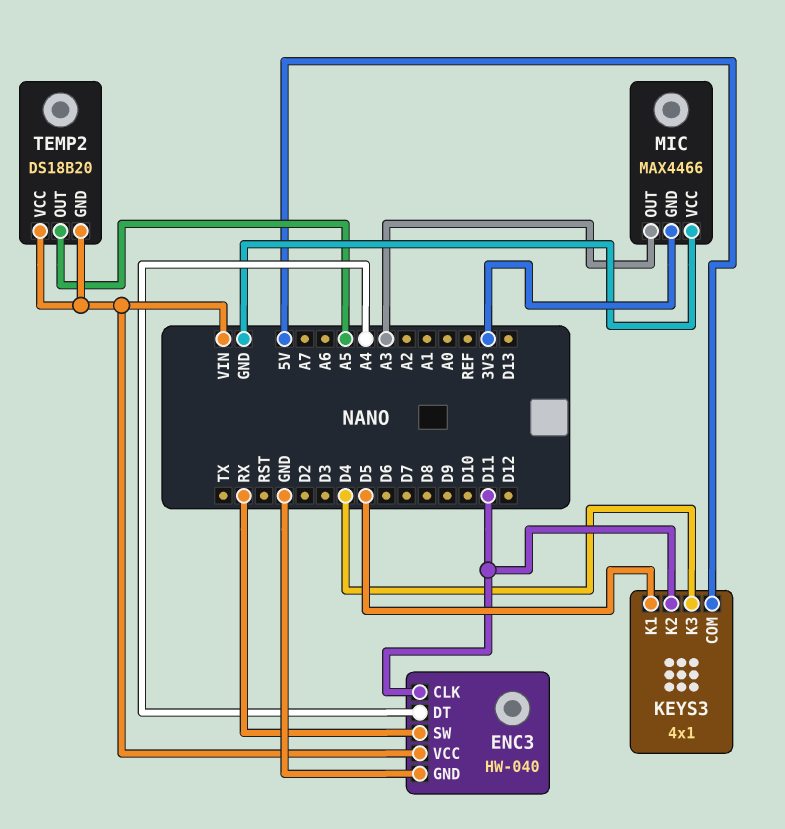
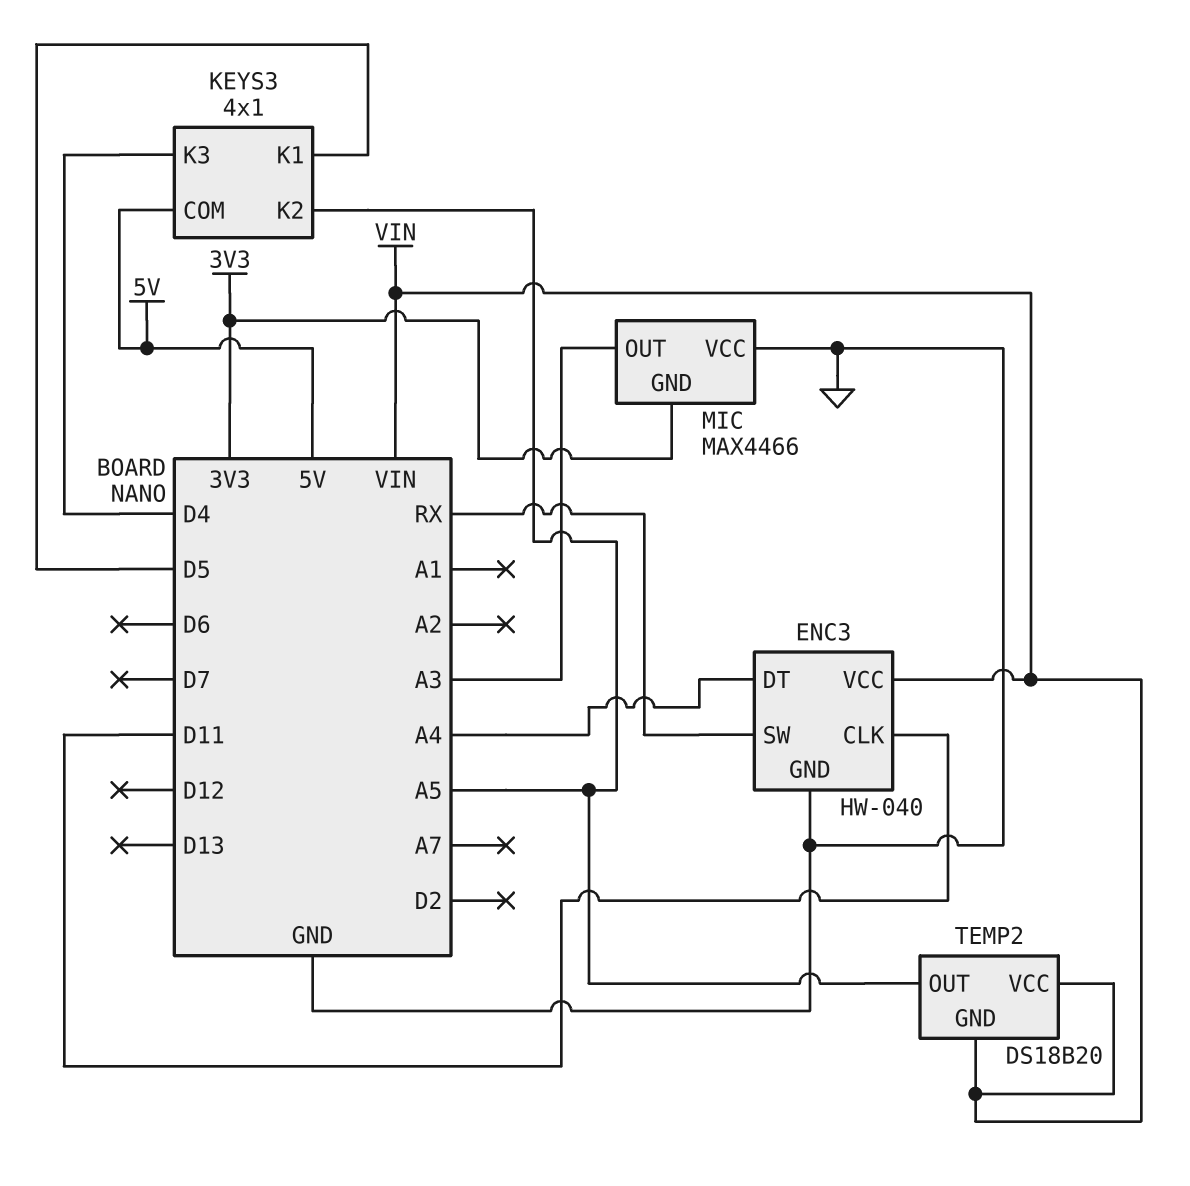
KEYS3 pin K2: D11 -> A5

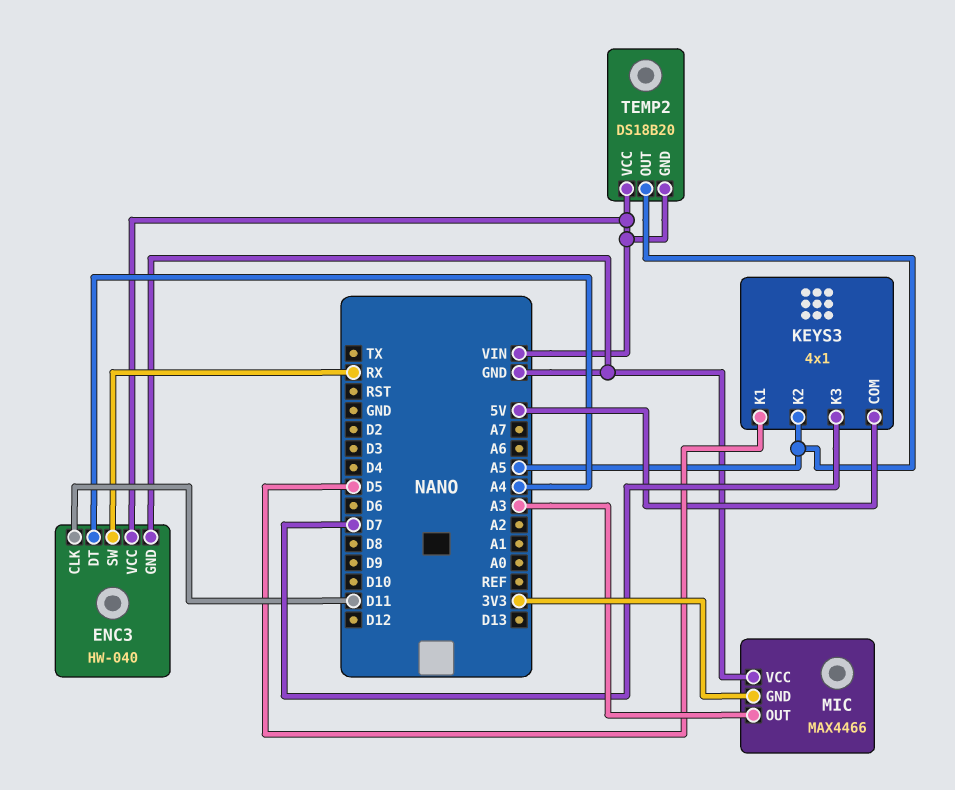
KEYS3 pin K3: D4 -> D7

